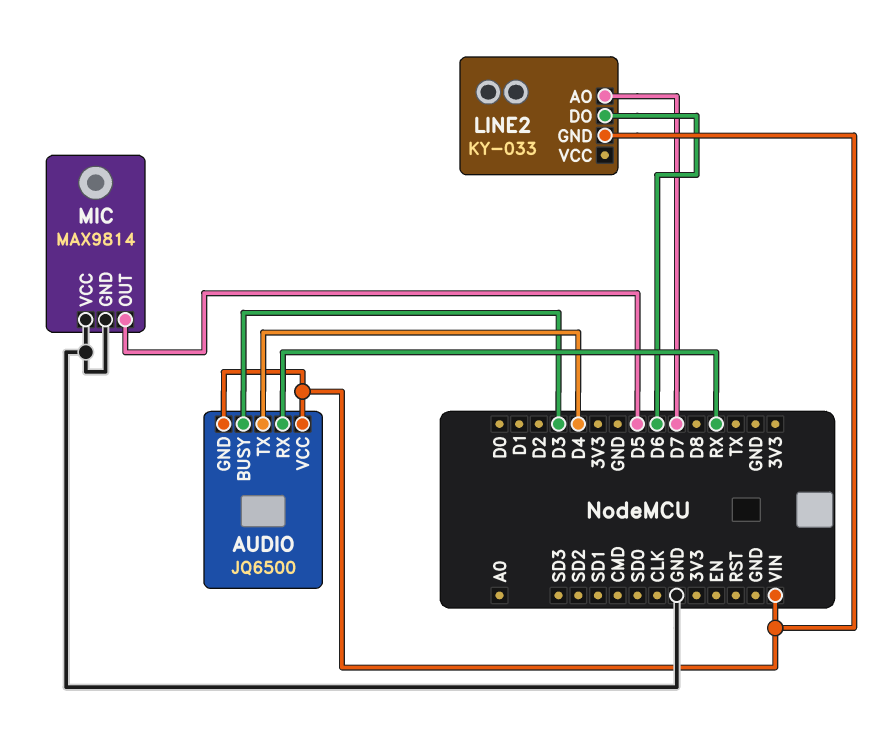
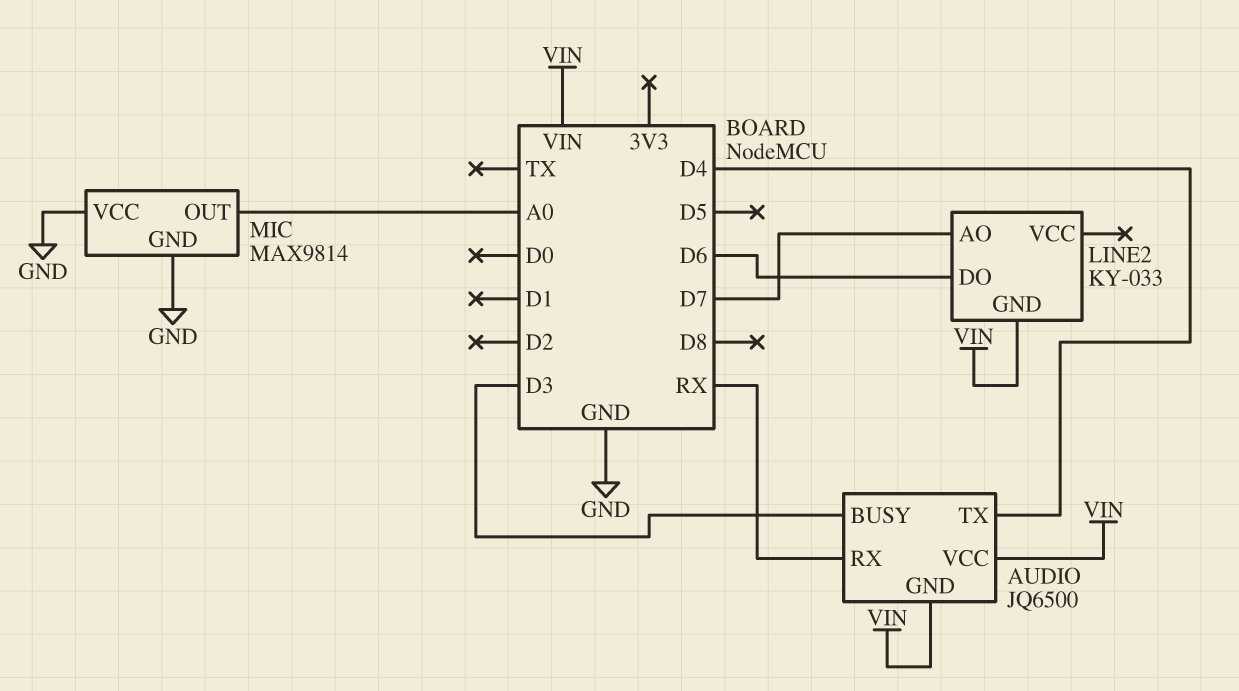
MIC pin OUT: D5 -> A0

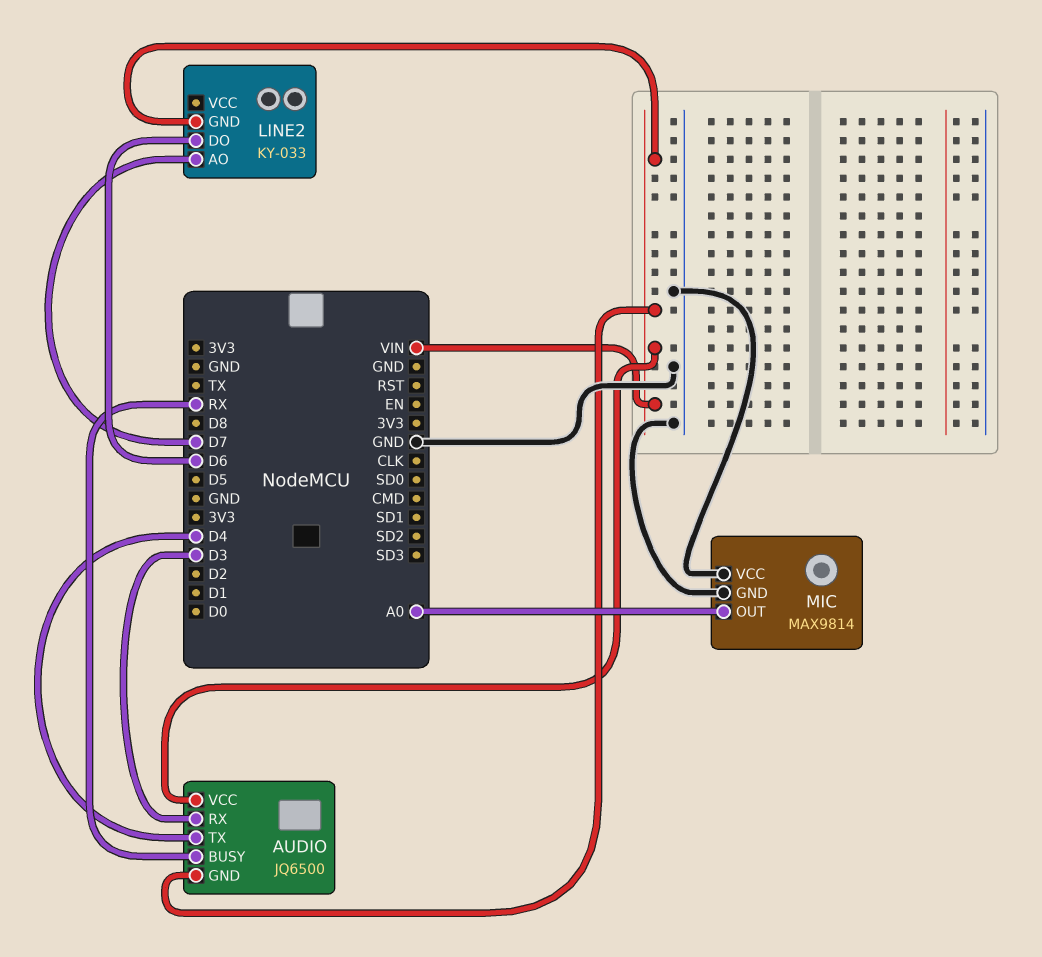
AUDIO pin BUSY: D3 -> RX
AUDIO pin RX: RX -> D3

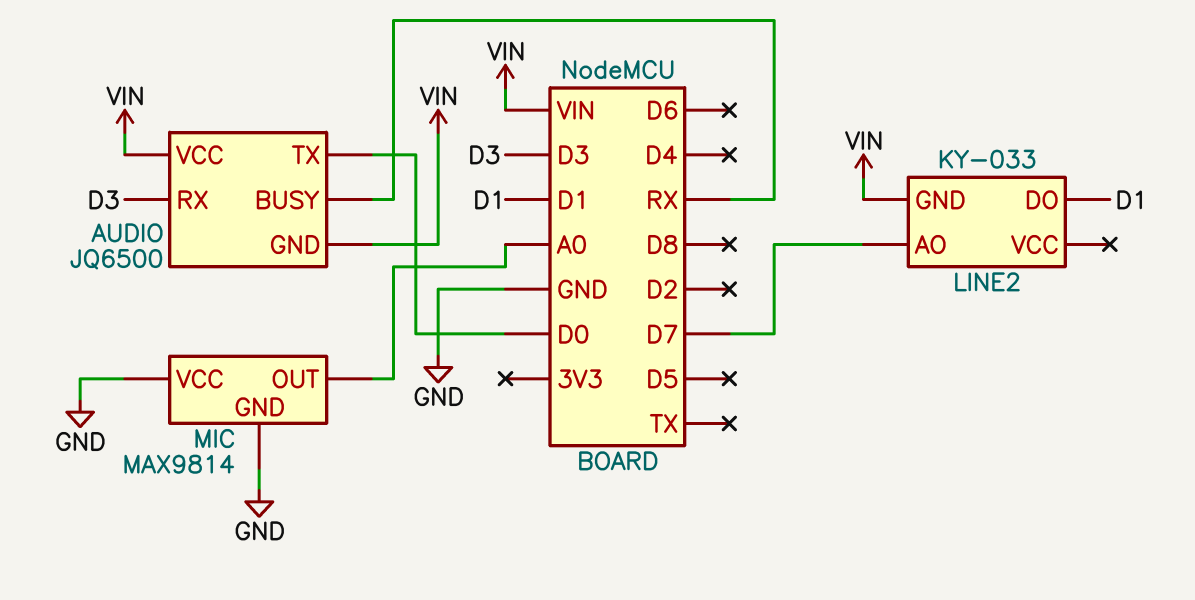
AUDIO pin TX: D4 -> D0
LINE2 pin DO: D6 -> D1

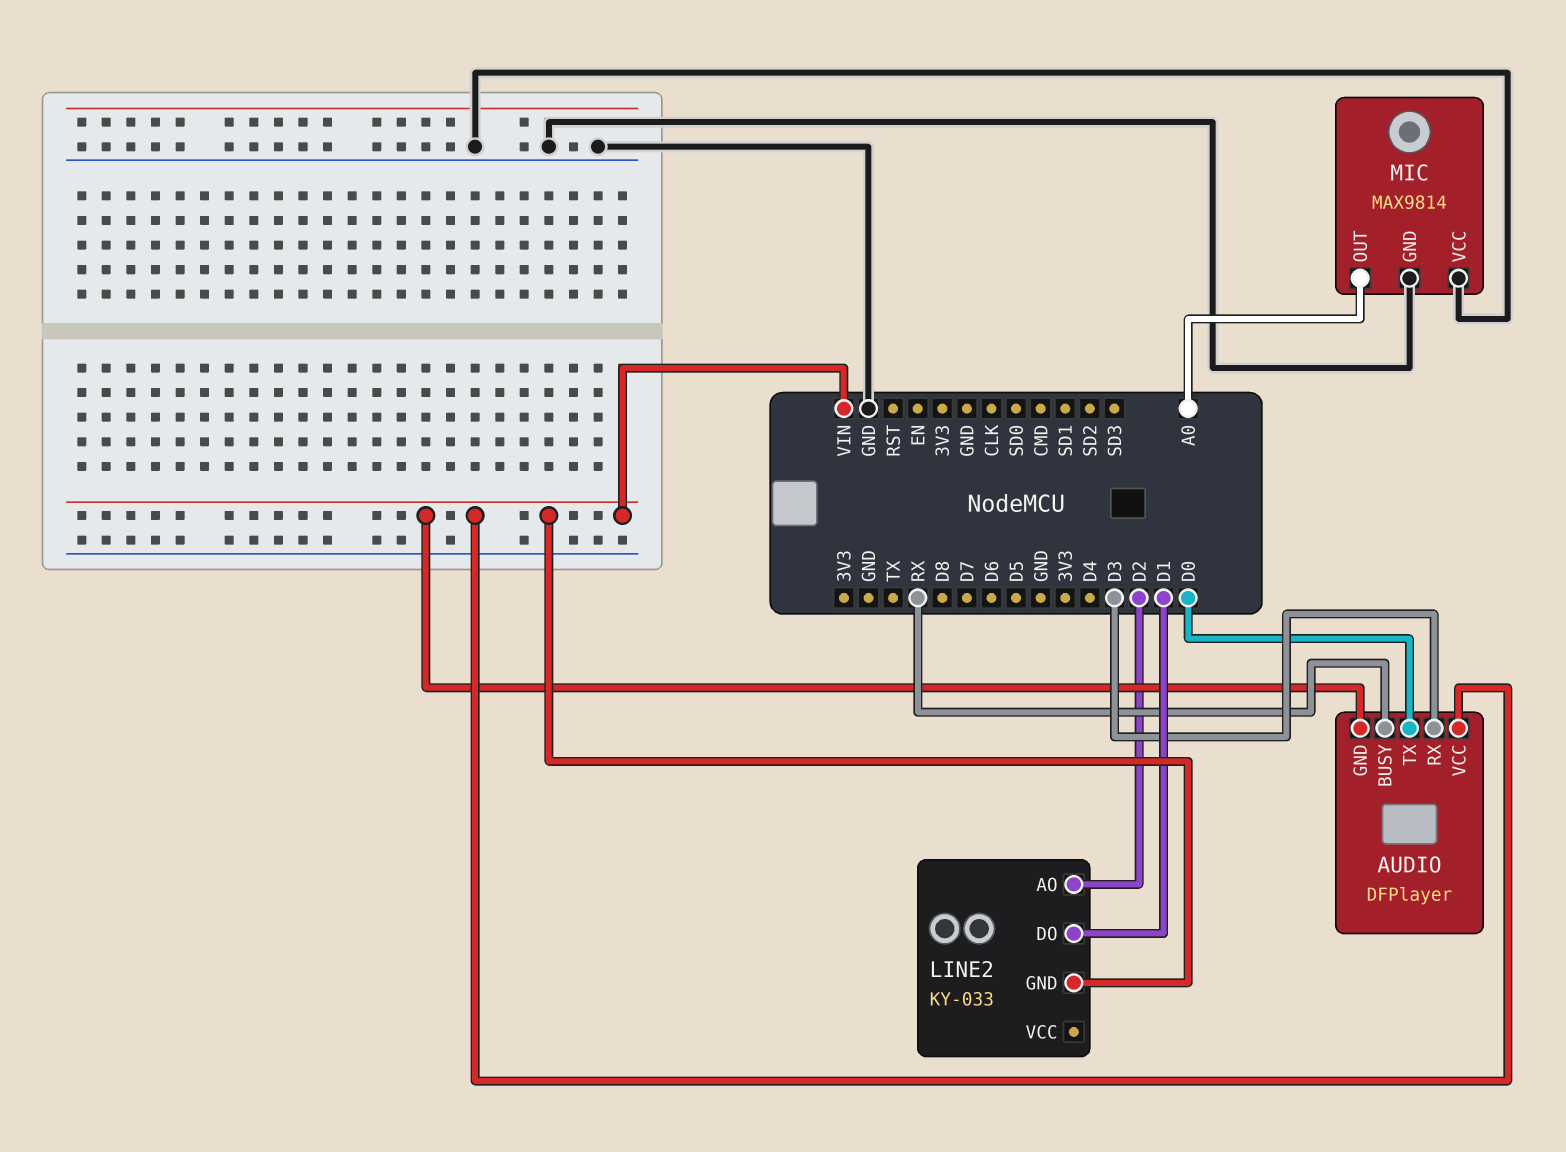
AUDIO: JQ6500 -> DFPlayer
LINE2 pin AO: D7 -> D2

